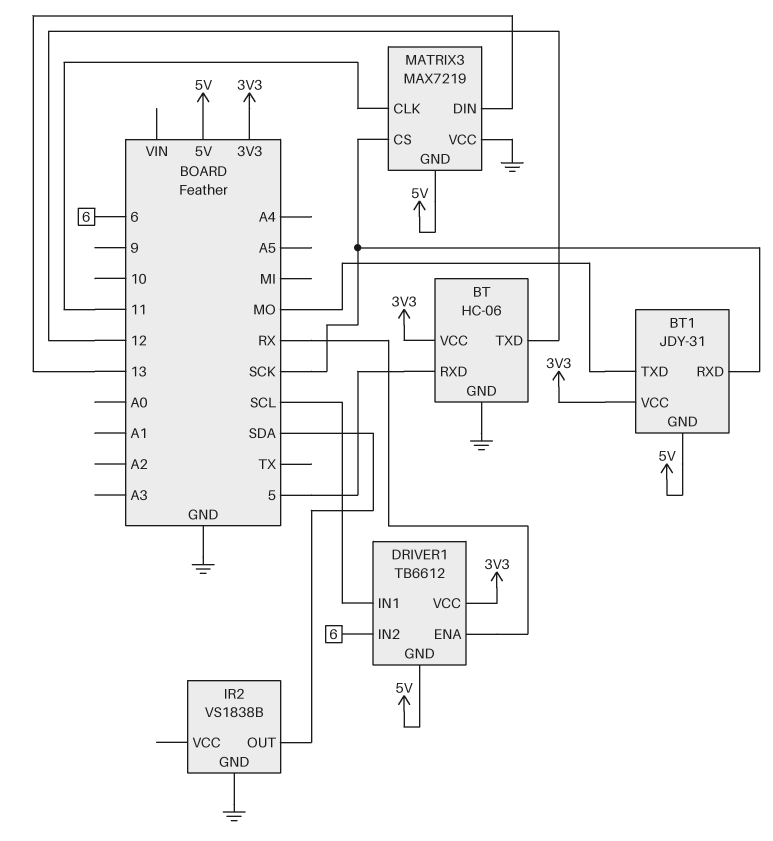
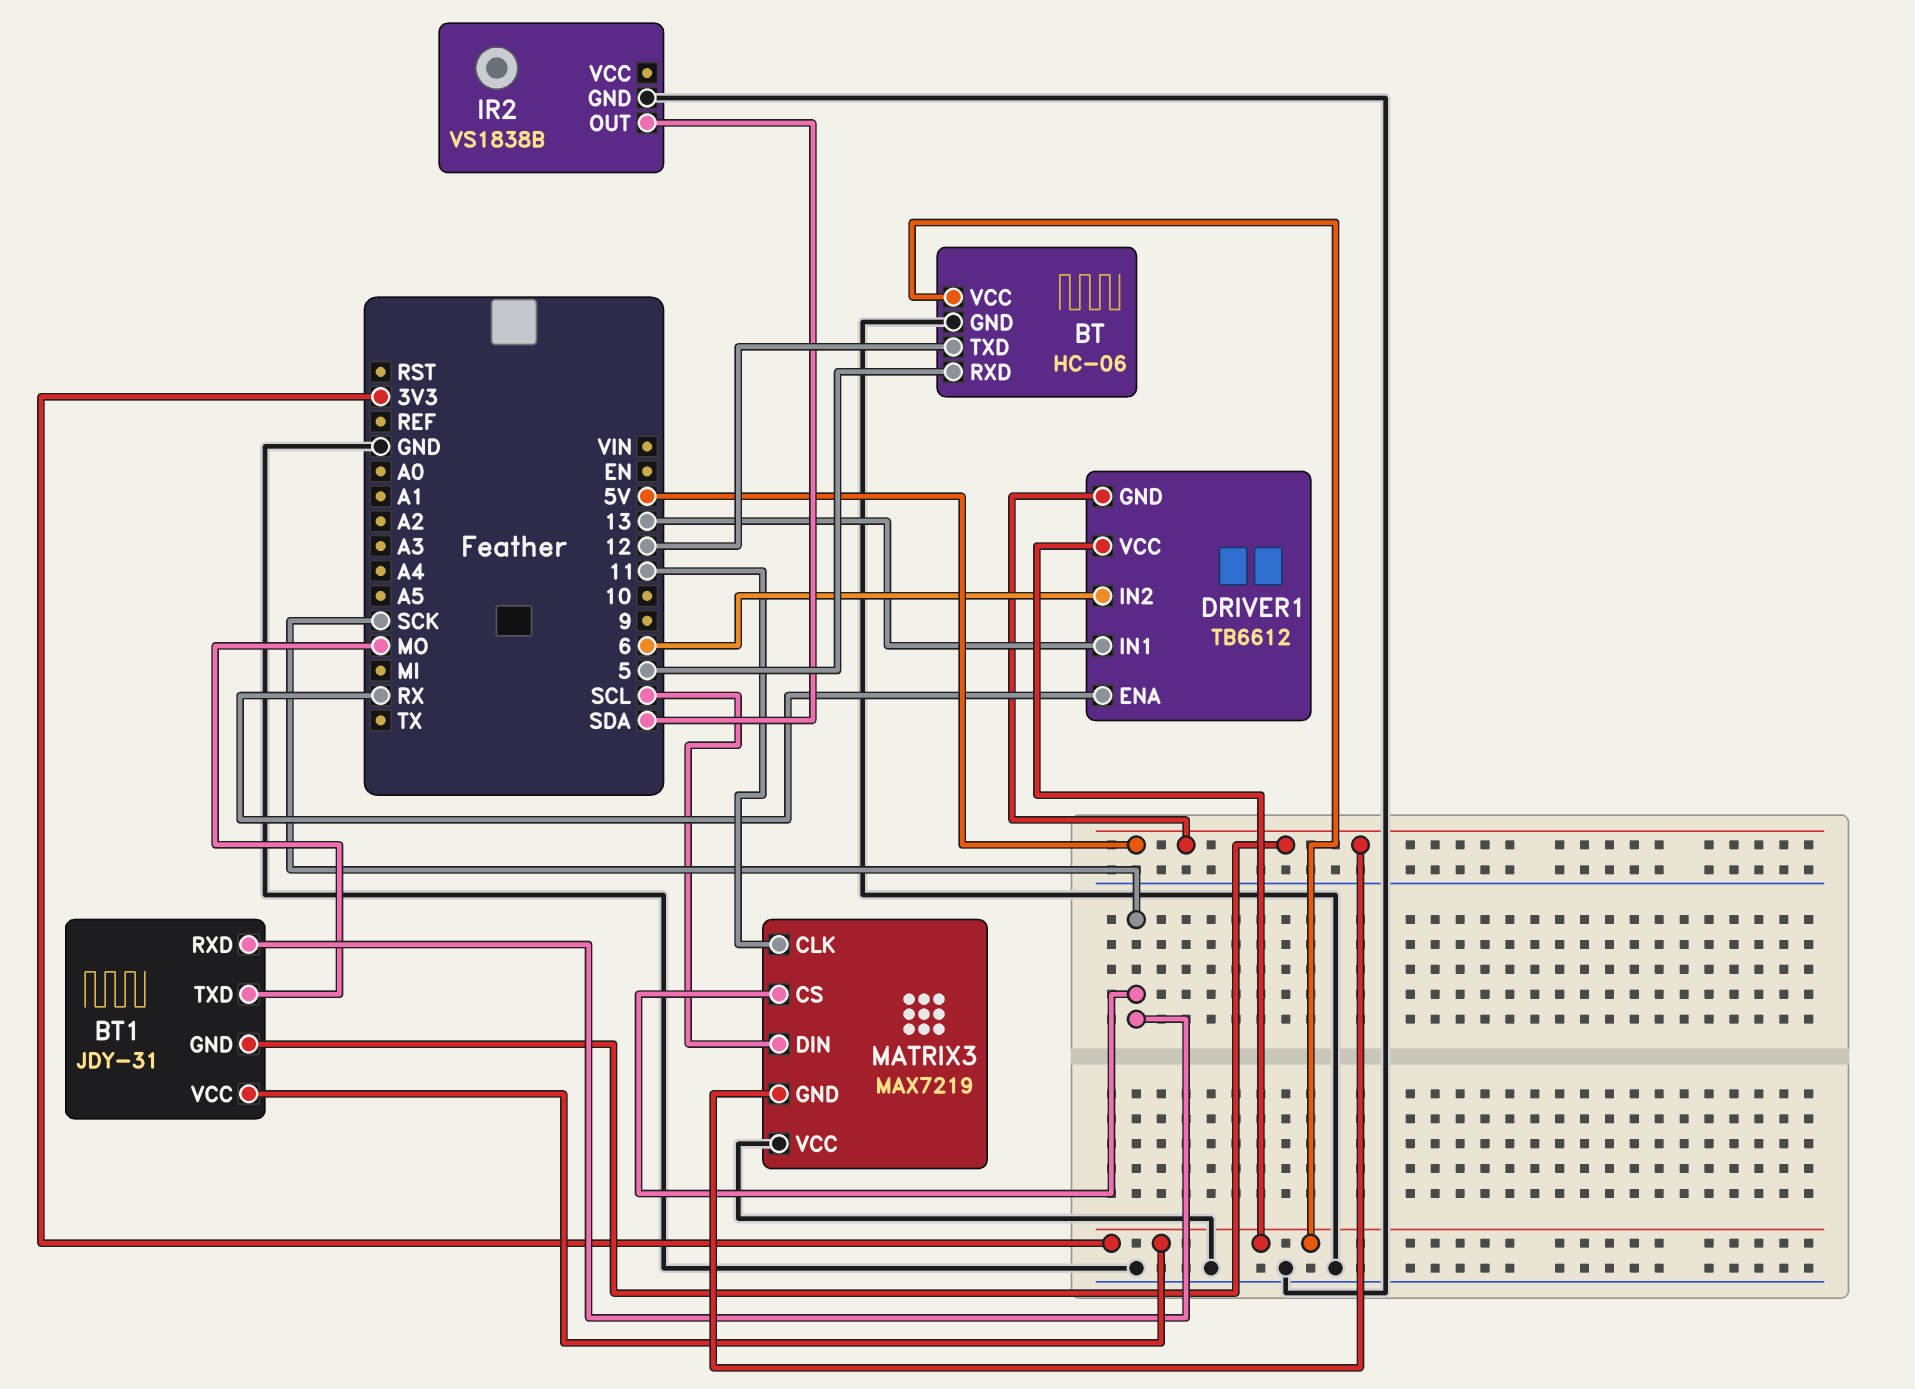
DRIVER1 pin IN1: SCL -> 13
MATRIX3 pin DIN: 13 -> SCL

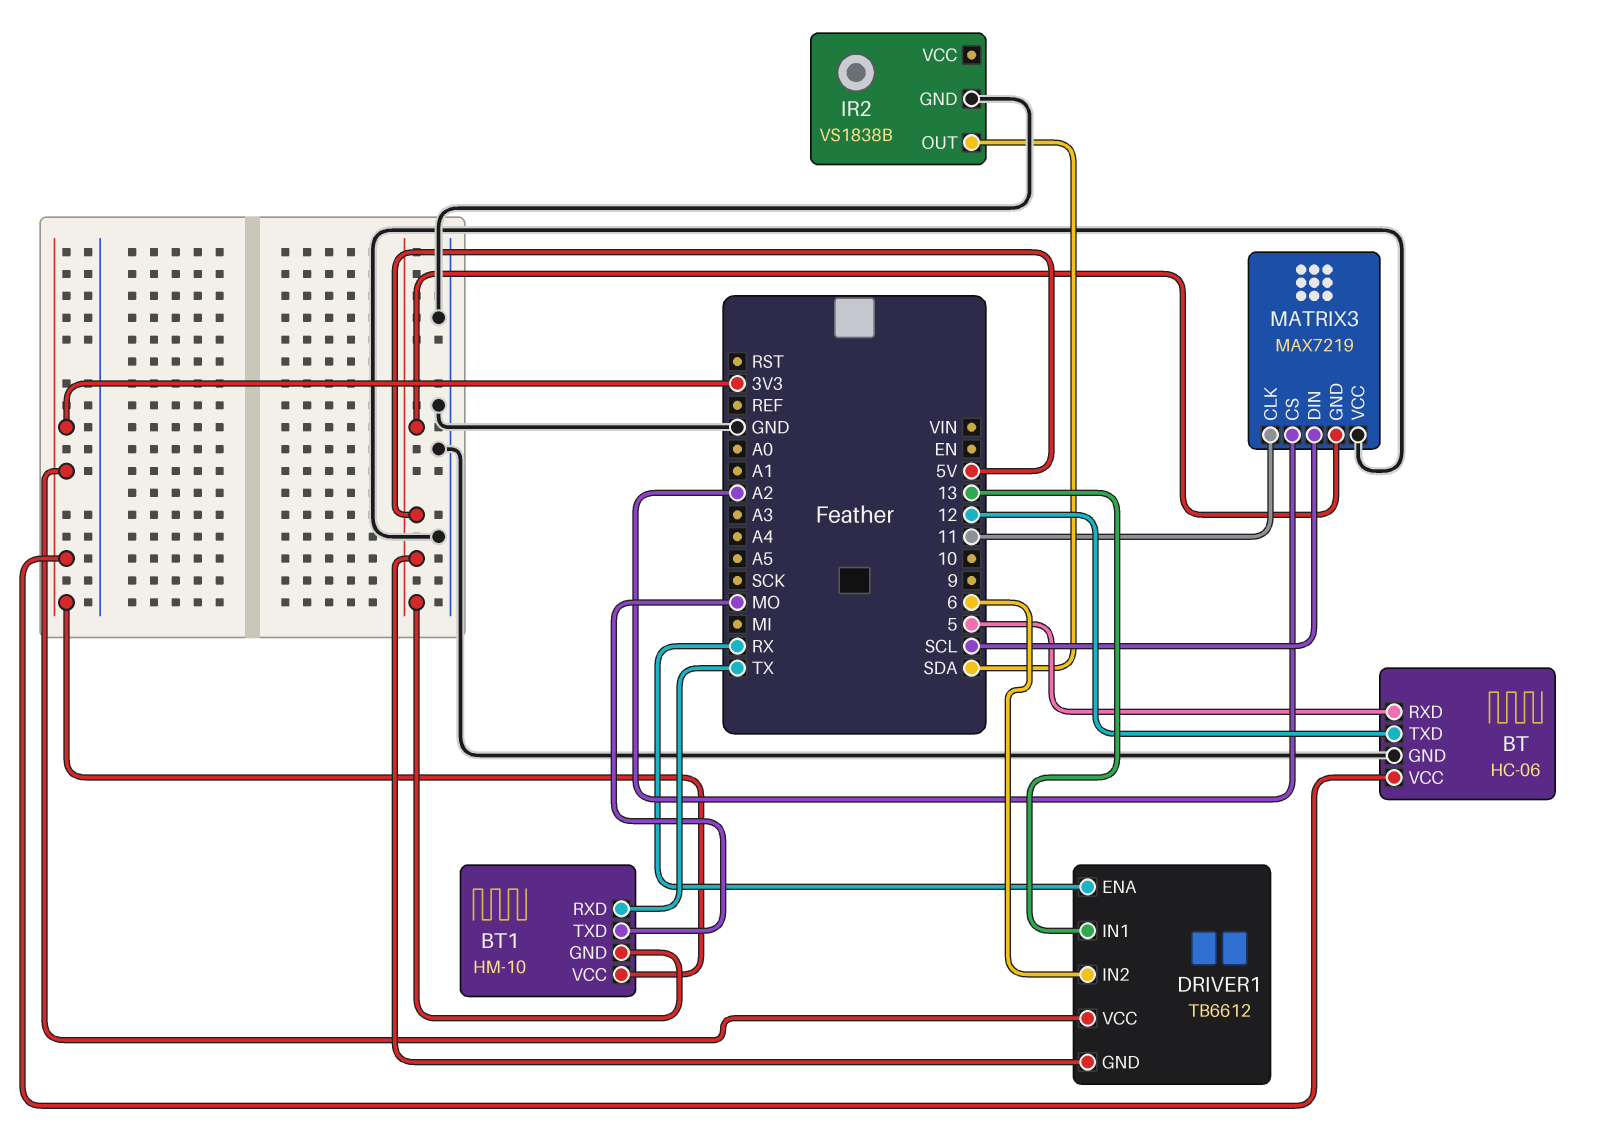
BT1: JDY-31 -> HM-10
BT1 pin RXD: SCK -> TX
MATRIX3 pin CS: SCK -> A2

